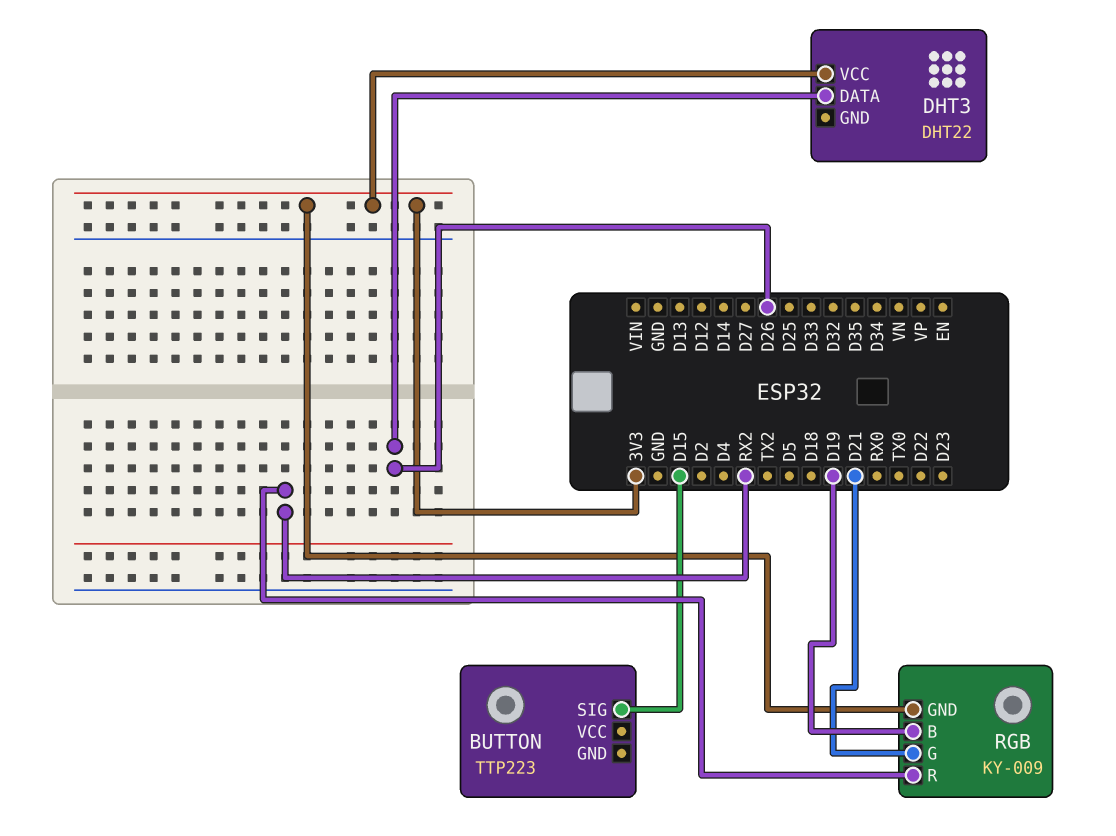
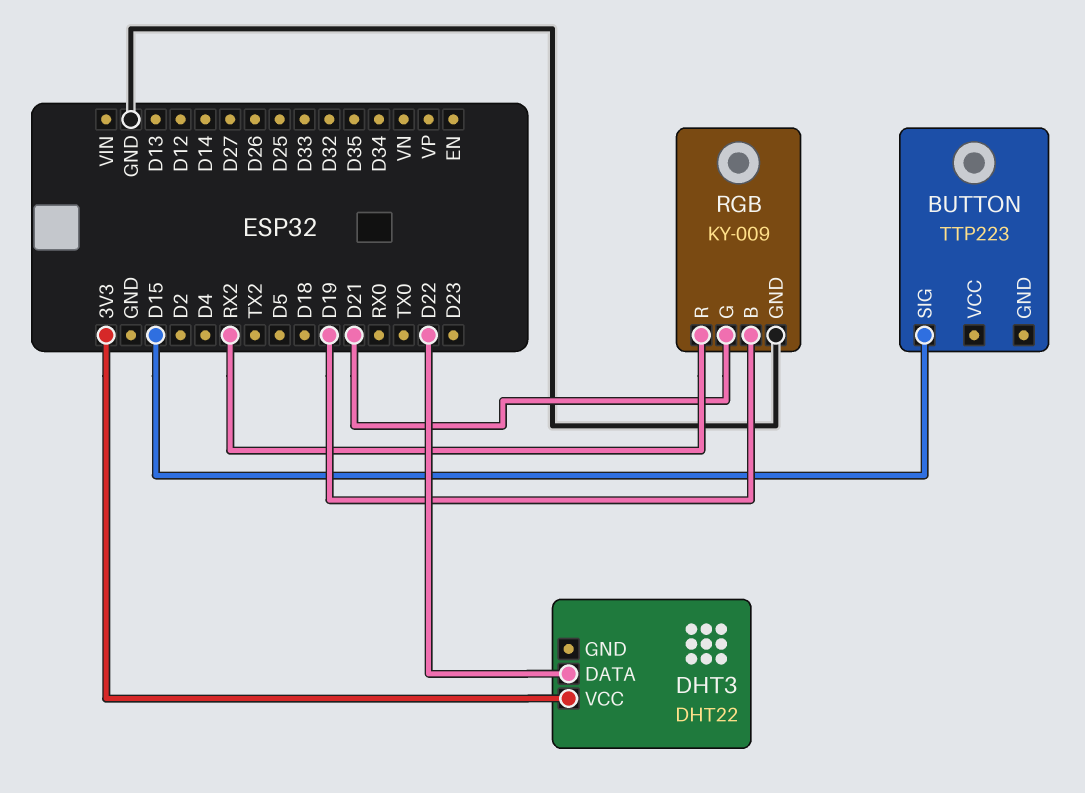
DHT3 pin DATA: D26 -> D22
RGB pin GND: 3V3 -> GND

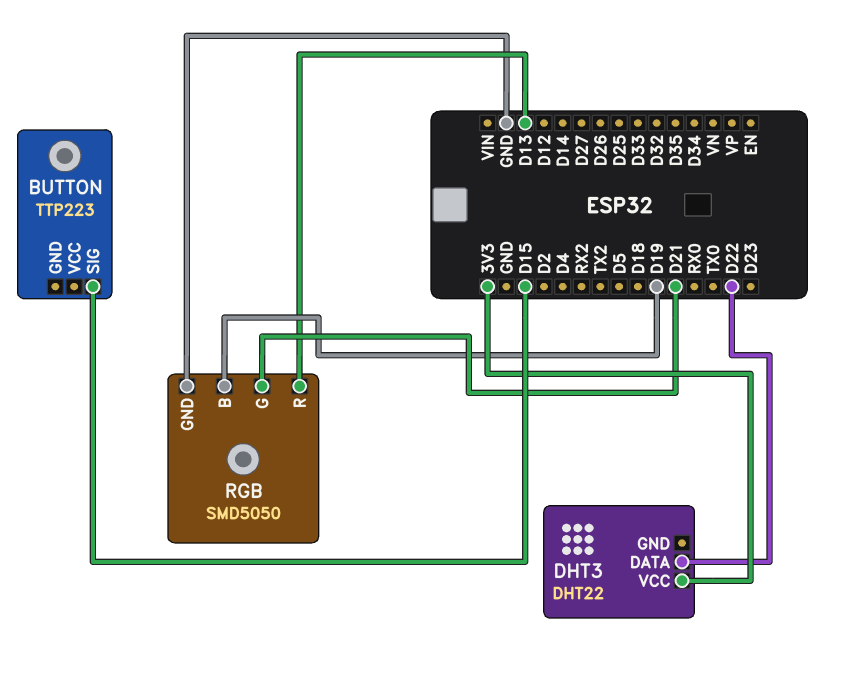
RGB: KY-009 -> SMD5050
RGB pin R: RX2 -> D13

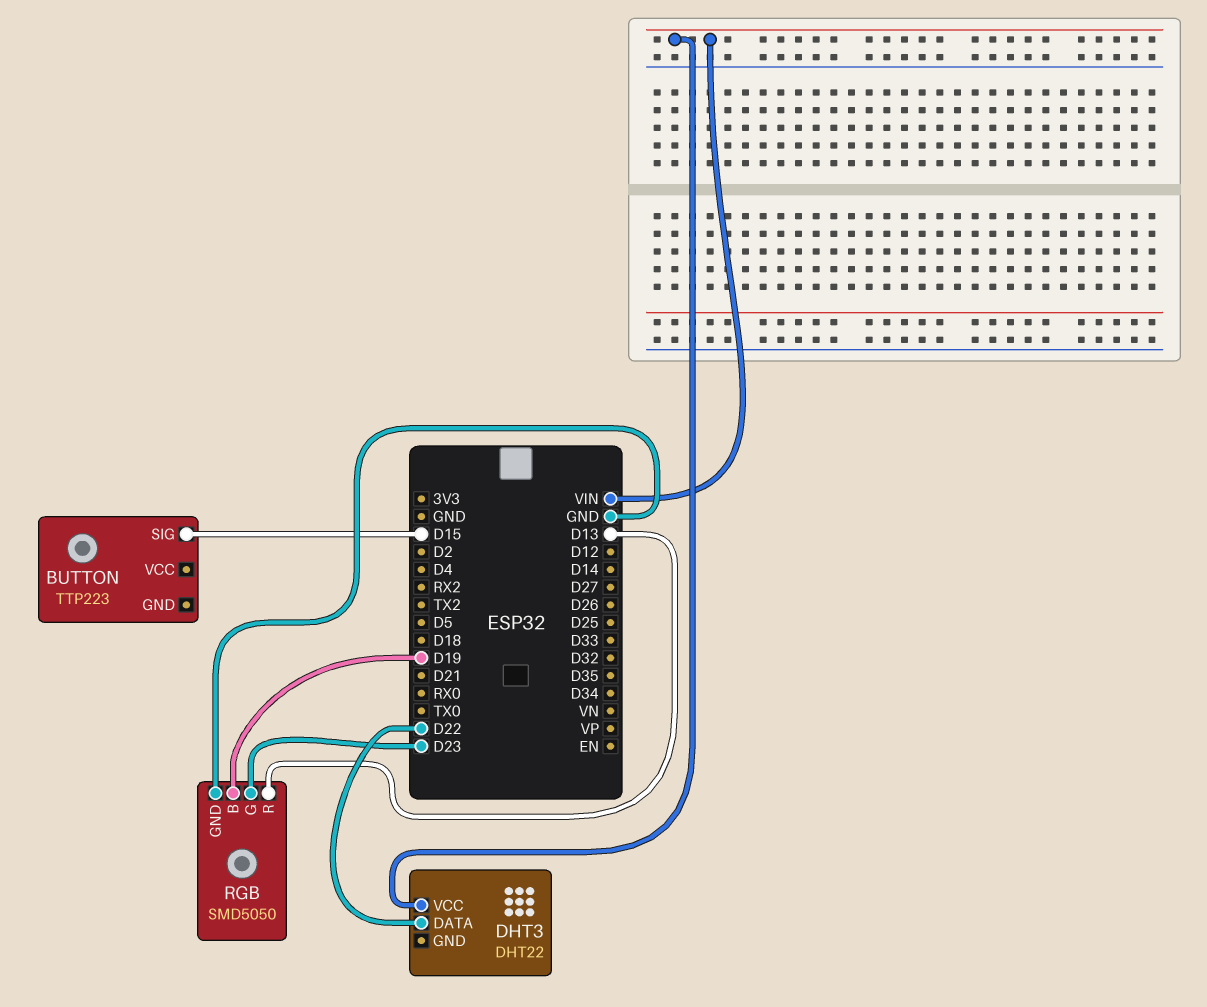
DHT3 pin VCC: 3V3 -> VIN
RGB pin G: D21 -> D23

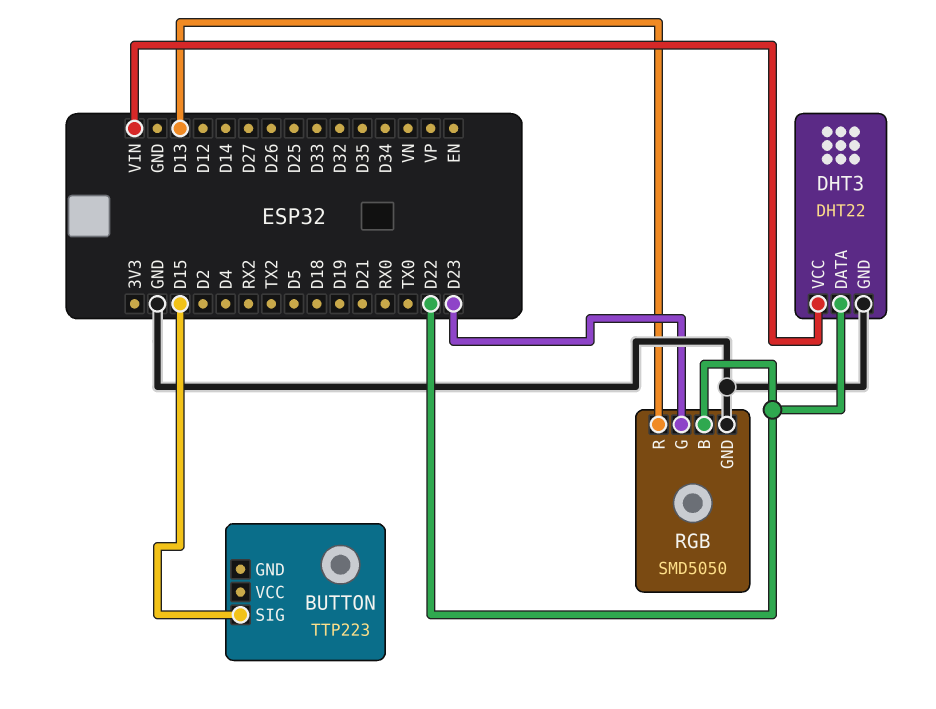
DHT3 pin GND: none -> GND
RGB pin B: D19 -> D22

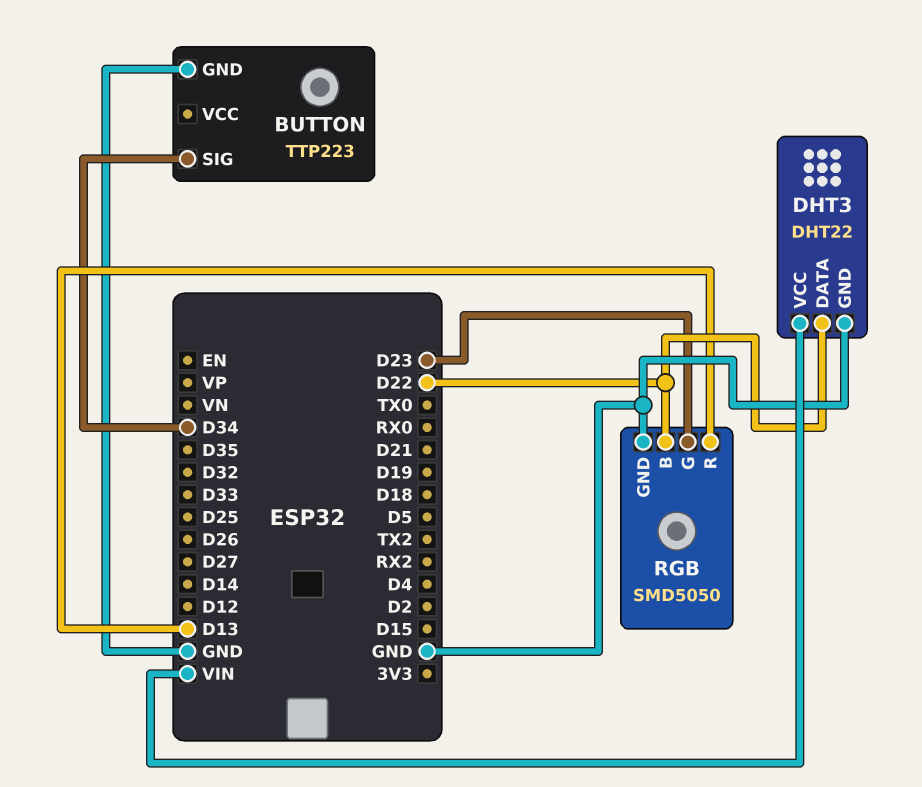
BUTTON pin GND: none -> GND
BUTTON pin SIG: D15 -> D34

